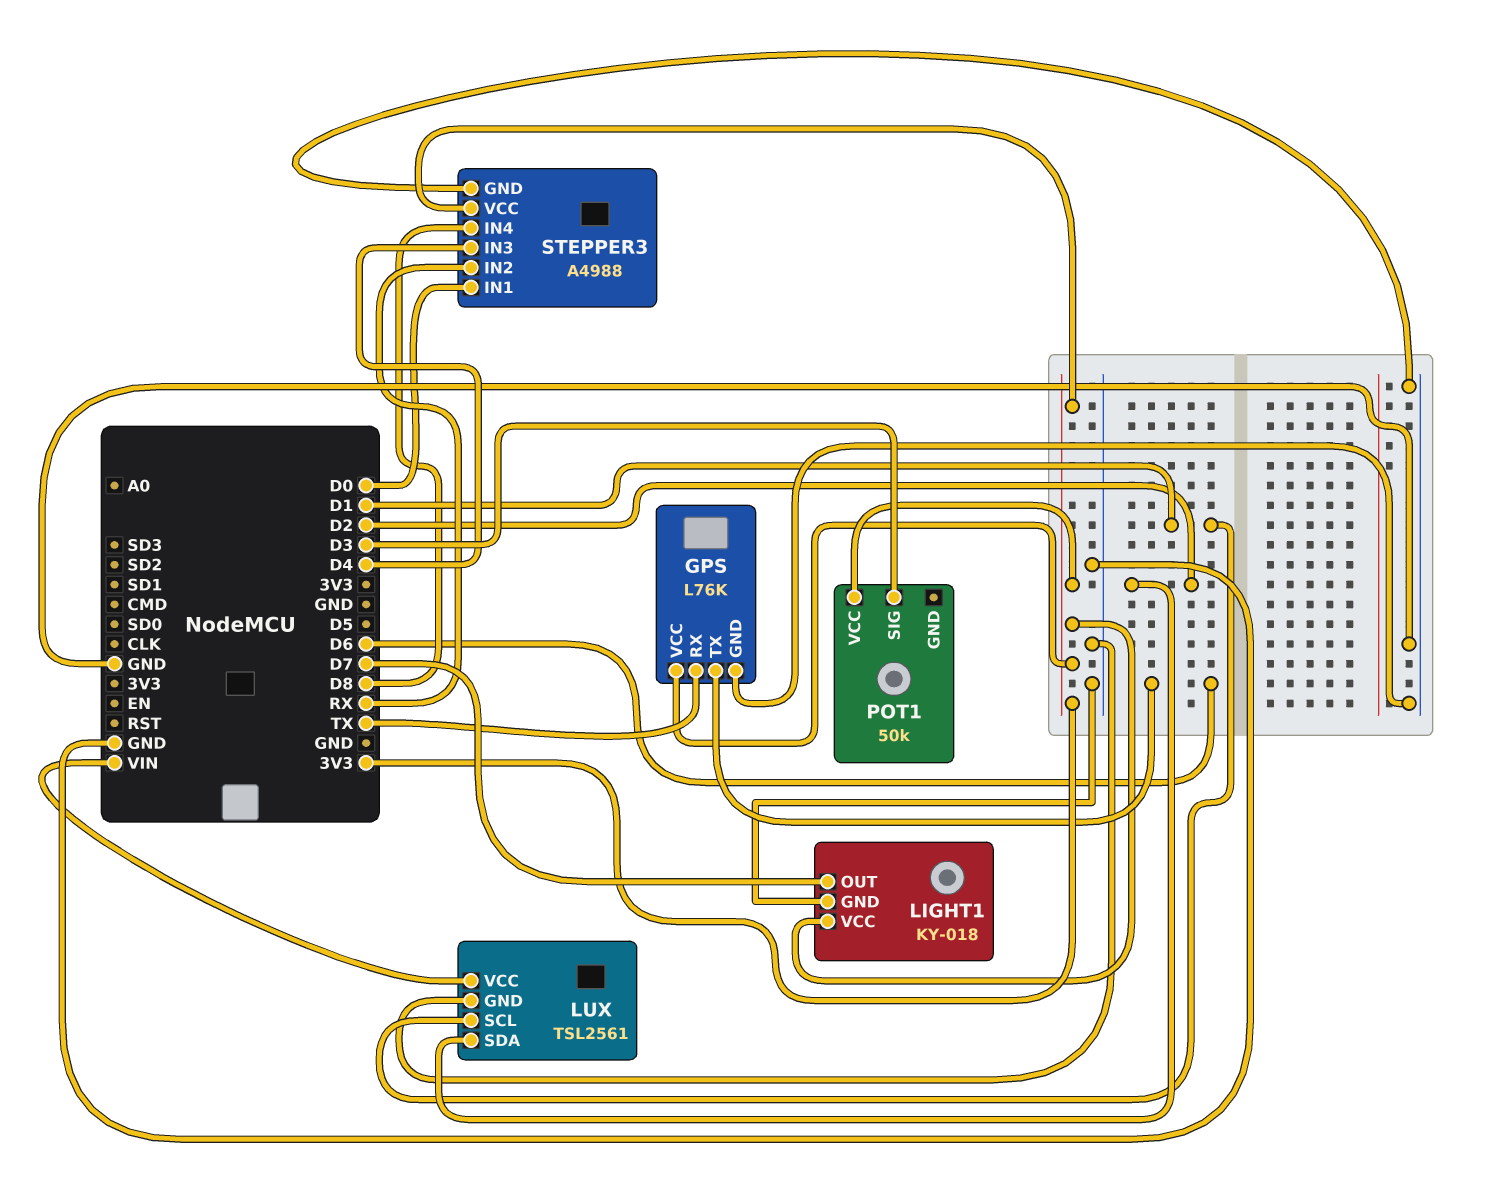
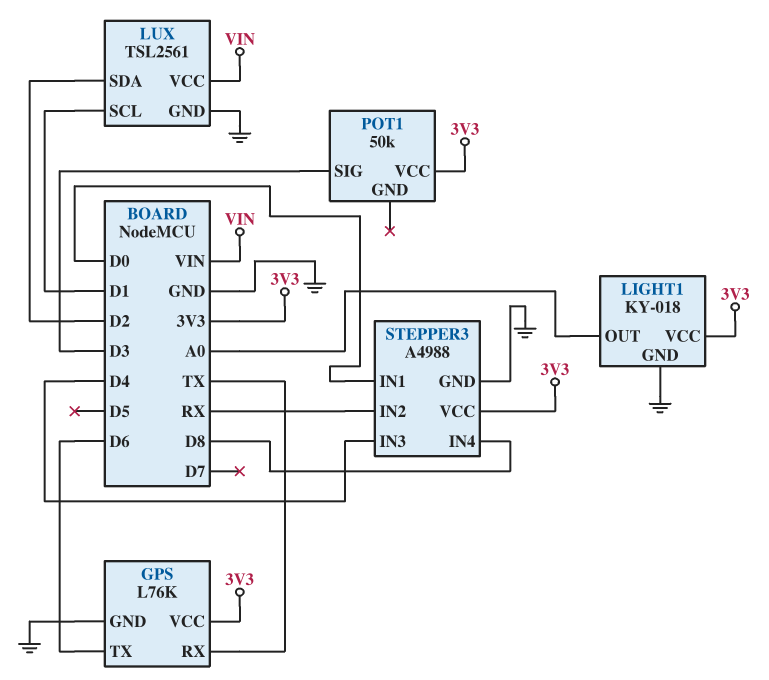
LIGHT1 pin OUT: D7 -> A0

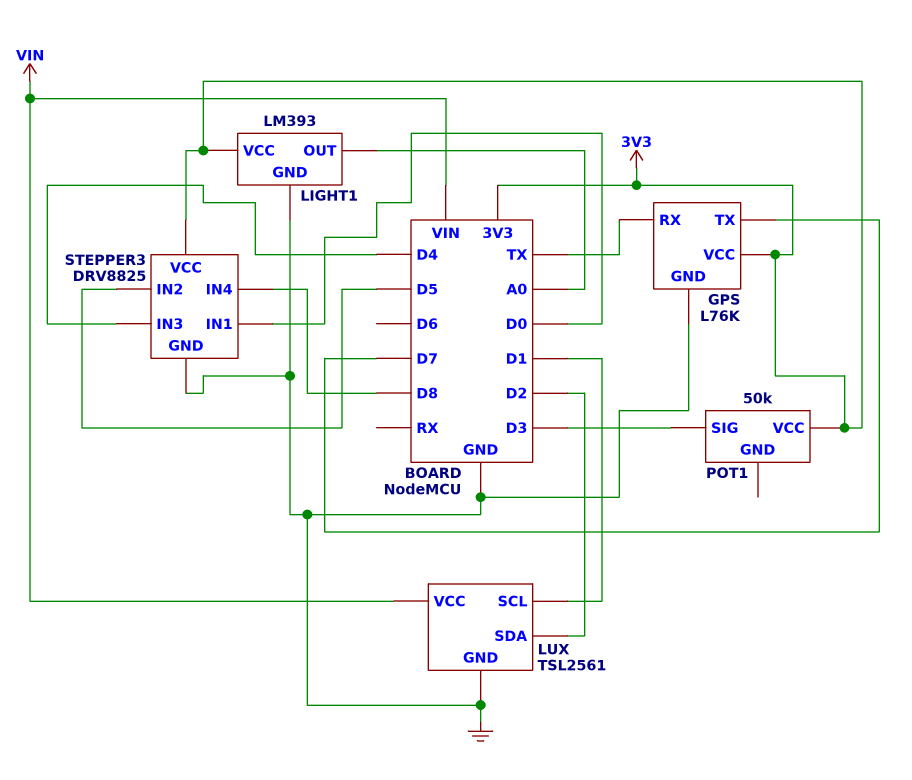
GPS pin TX: D6 -> D7
LIGHT1: KY-018 -> LM393
STEPPER3: A4988 -> DRV8825
STEPPER3 pin IN2: RX -> D5

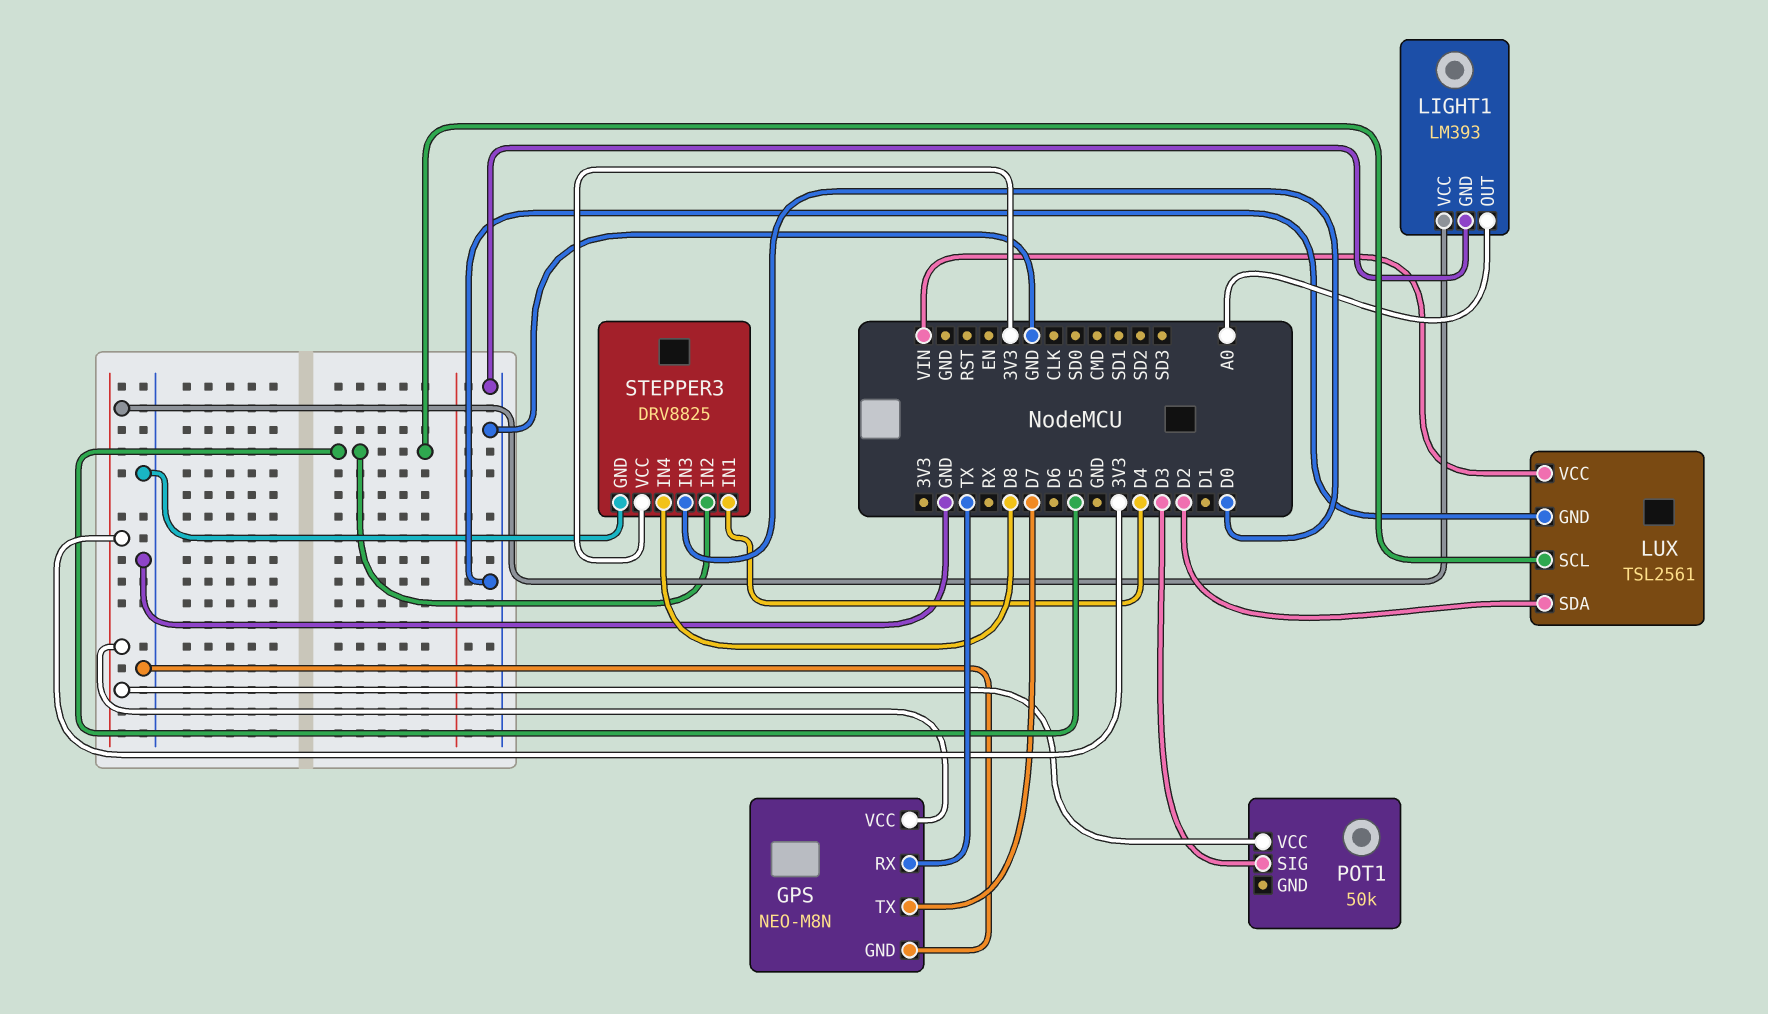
GPS: L76K -> NEO-M8N
LUX pin SCL: D1 -> D5
STEPPER3 pin IN1: D0 -> D4
STEPPER3 pin IN3: D4 -> D0

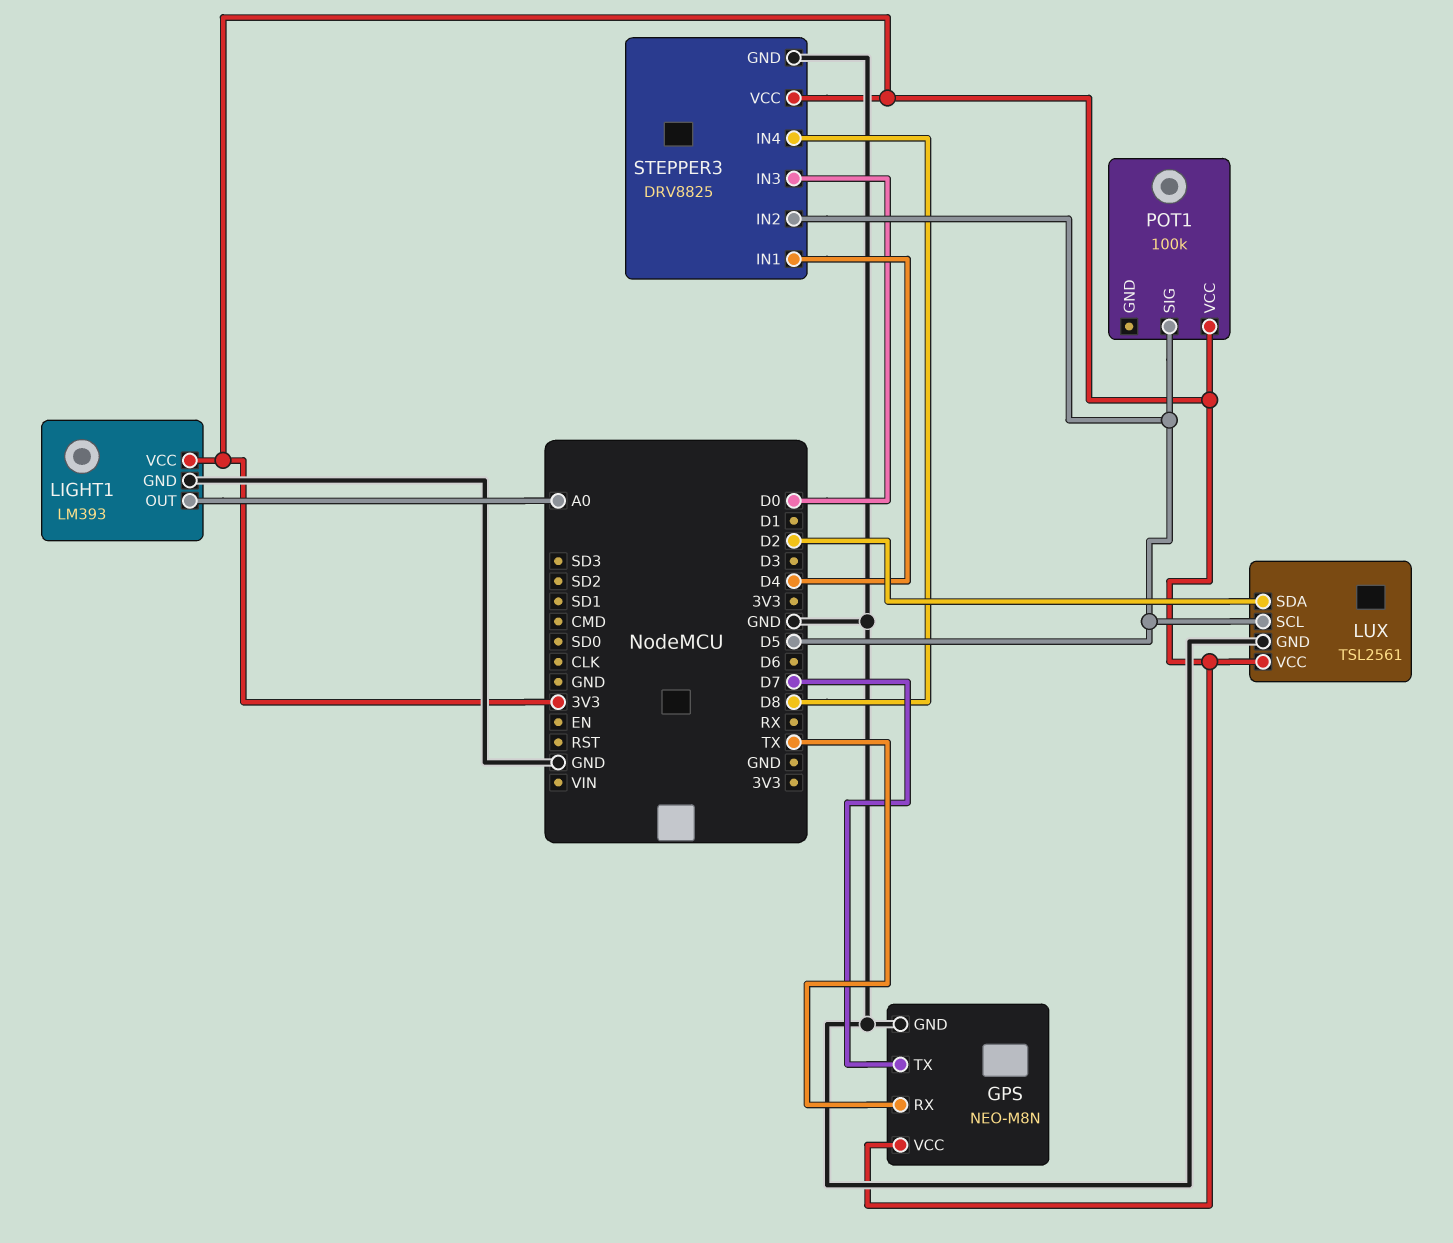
LUX pin VCC: VIN -> 3V3
POT1: 50k -> 100k
POT1 pin SIG: D3 -> D5

